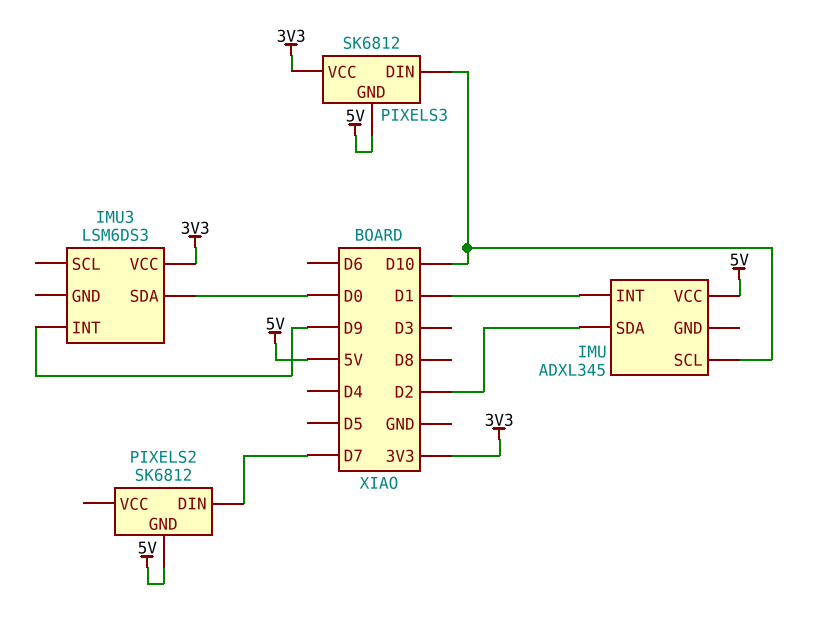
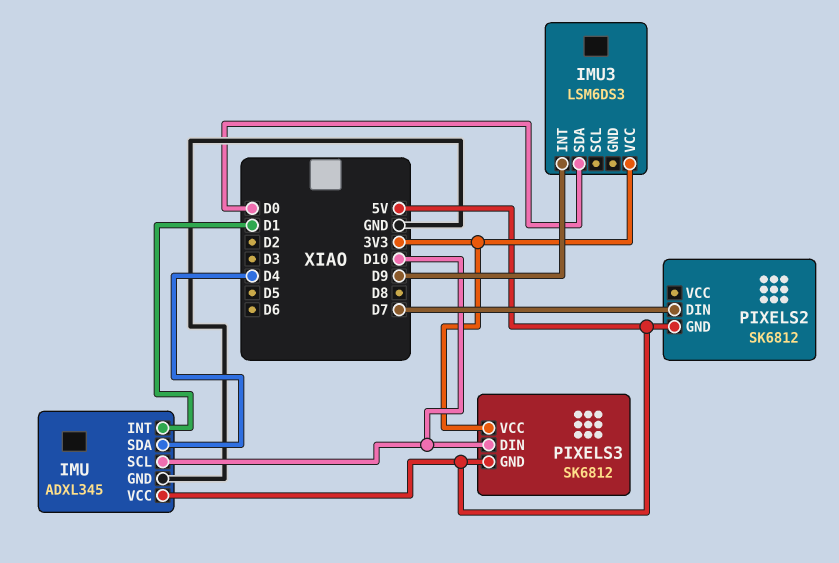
IMU pin GND: none -> GND
IMU pin SDA: D2 -> D4

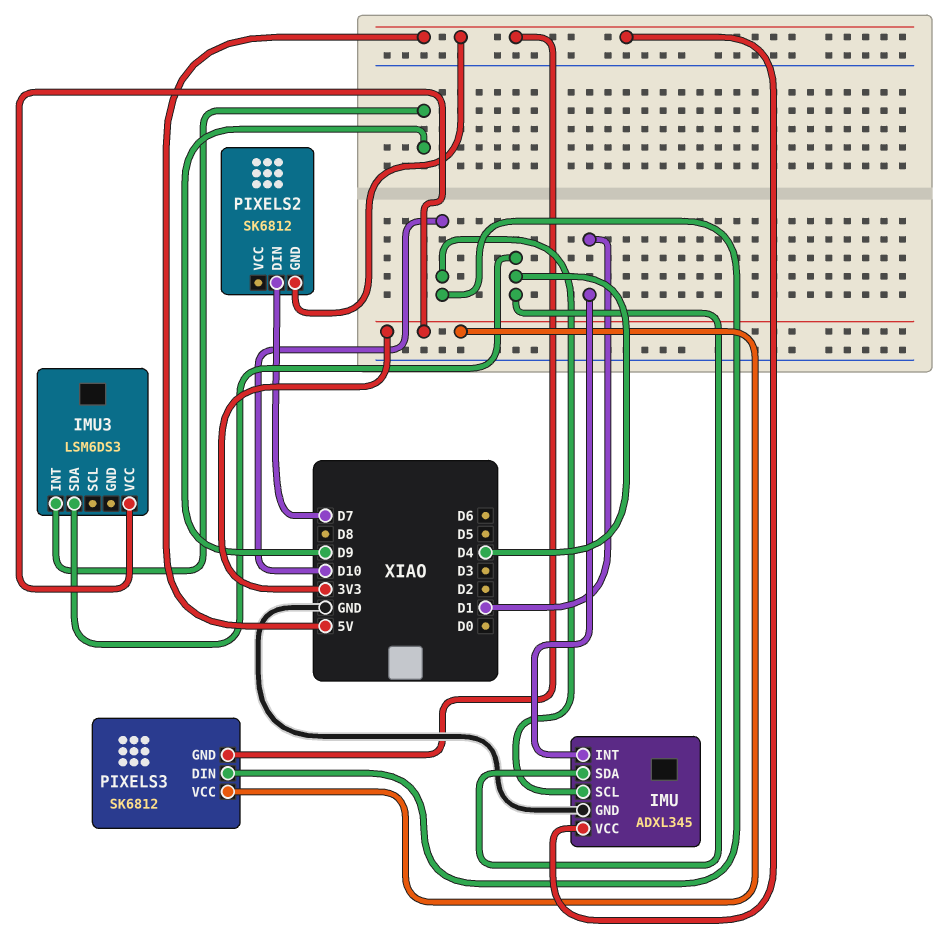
IMU3 pin SDA: D0 -> D4

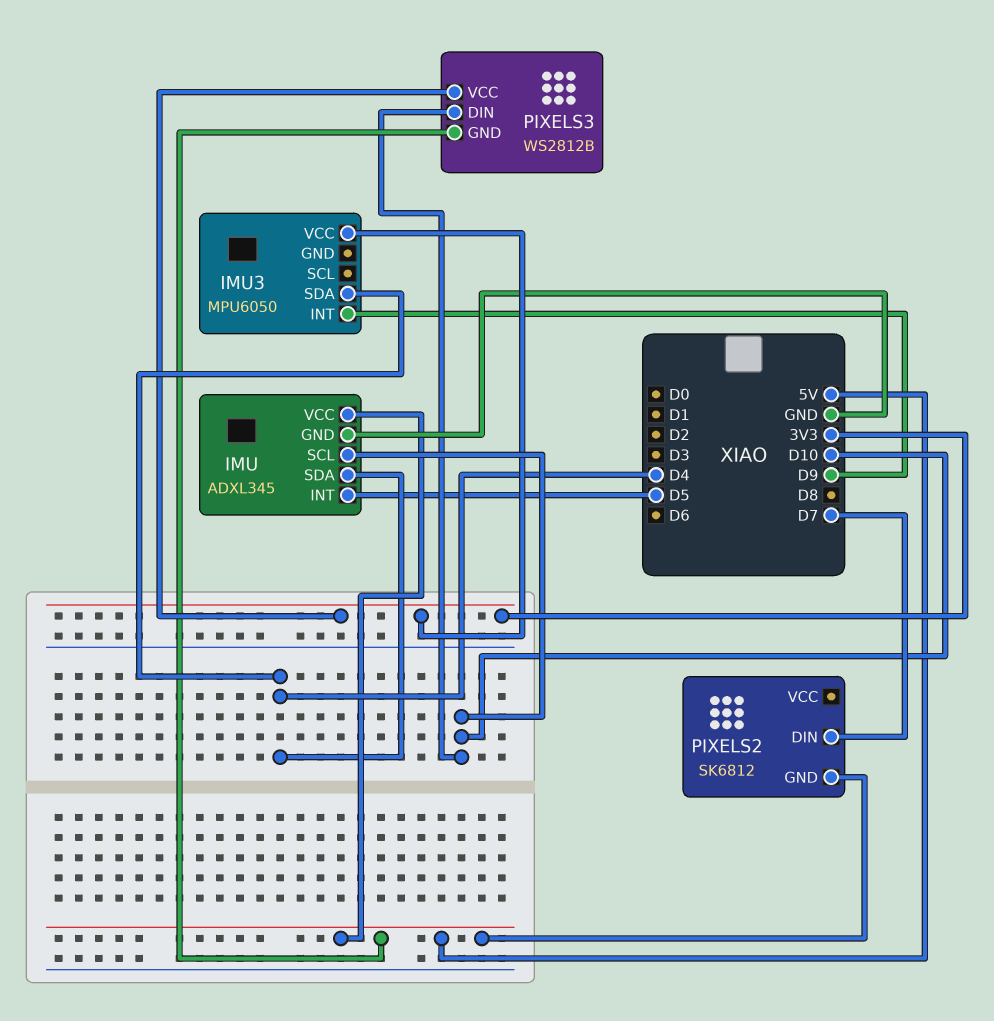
IMU pin INT: D1 -> D5
IMU3: LSM6DS3 -> MPU6050
PIXELS3: SK6812 -> WS2812B

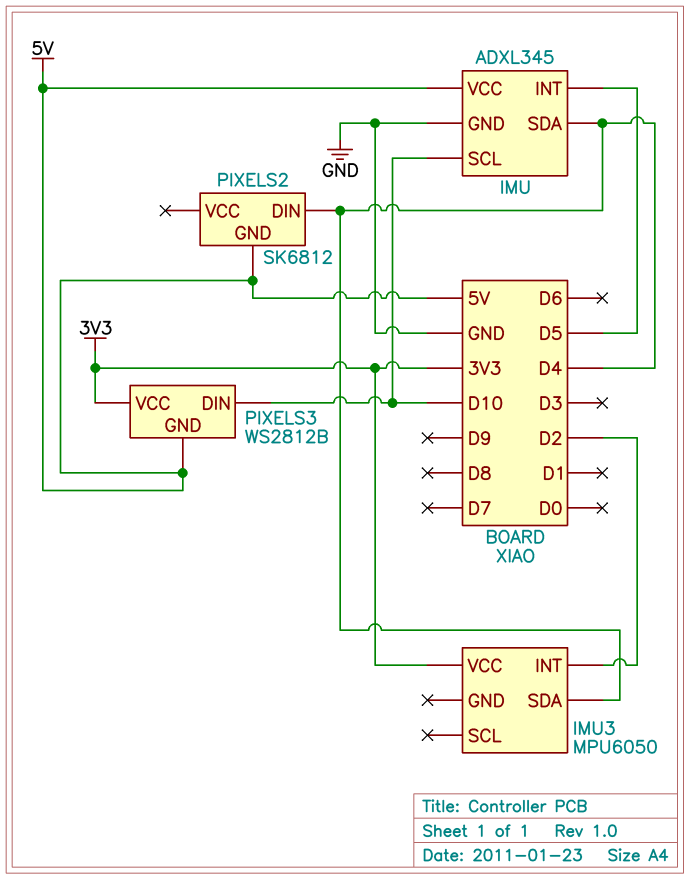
IMU3 pin INT: D9 -> D2
PIXELS2 pin DIN: D7 -> D4

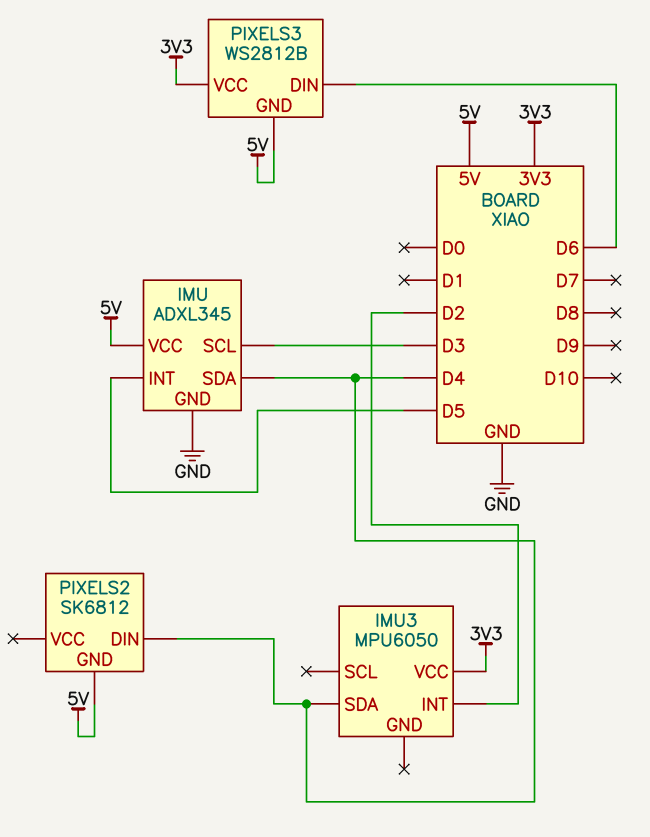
IMU pin SCL: D10 -> D3
PIXELS3 pin DIN: D10 -> D6

